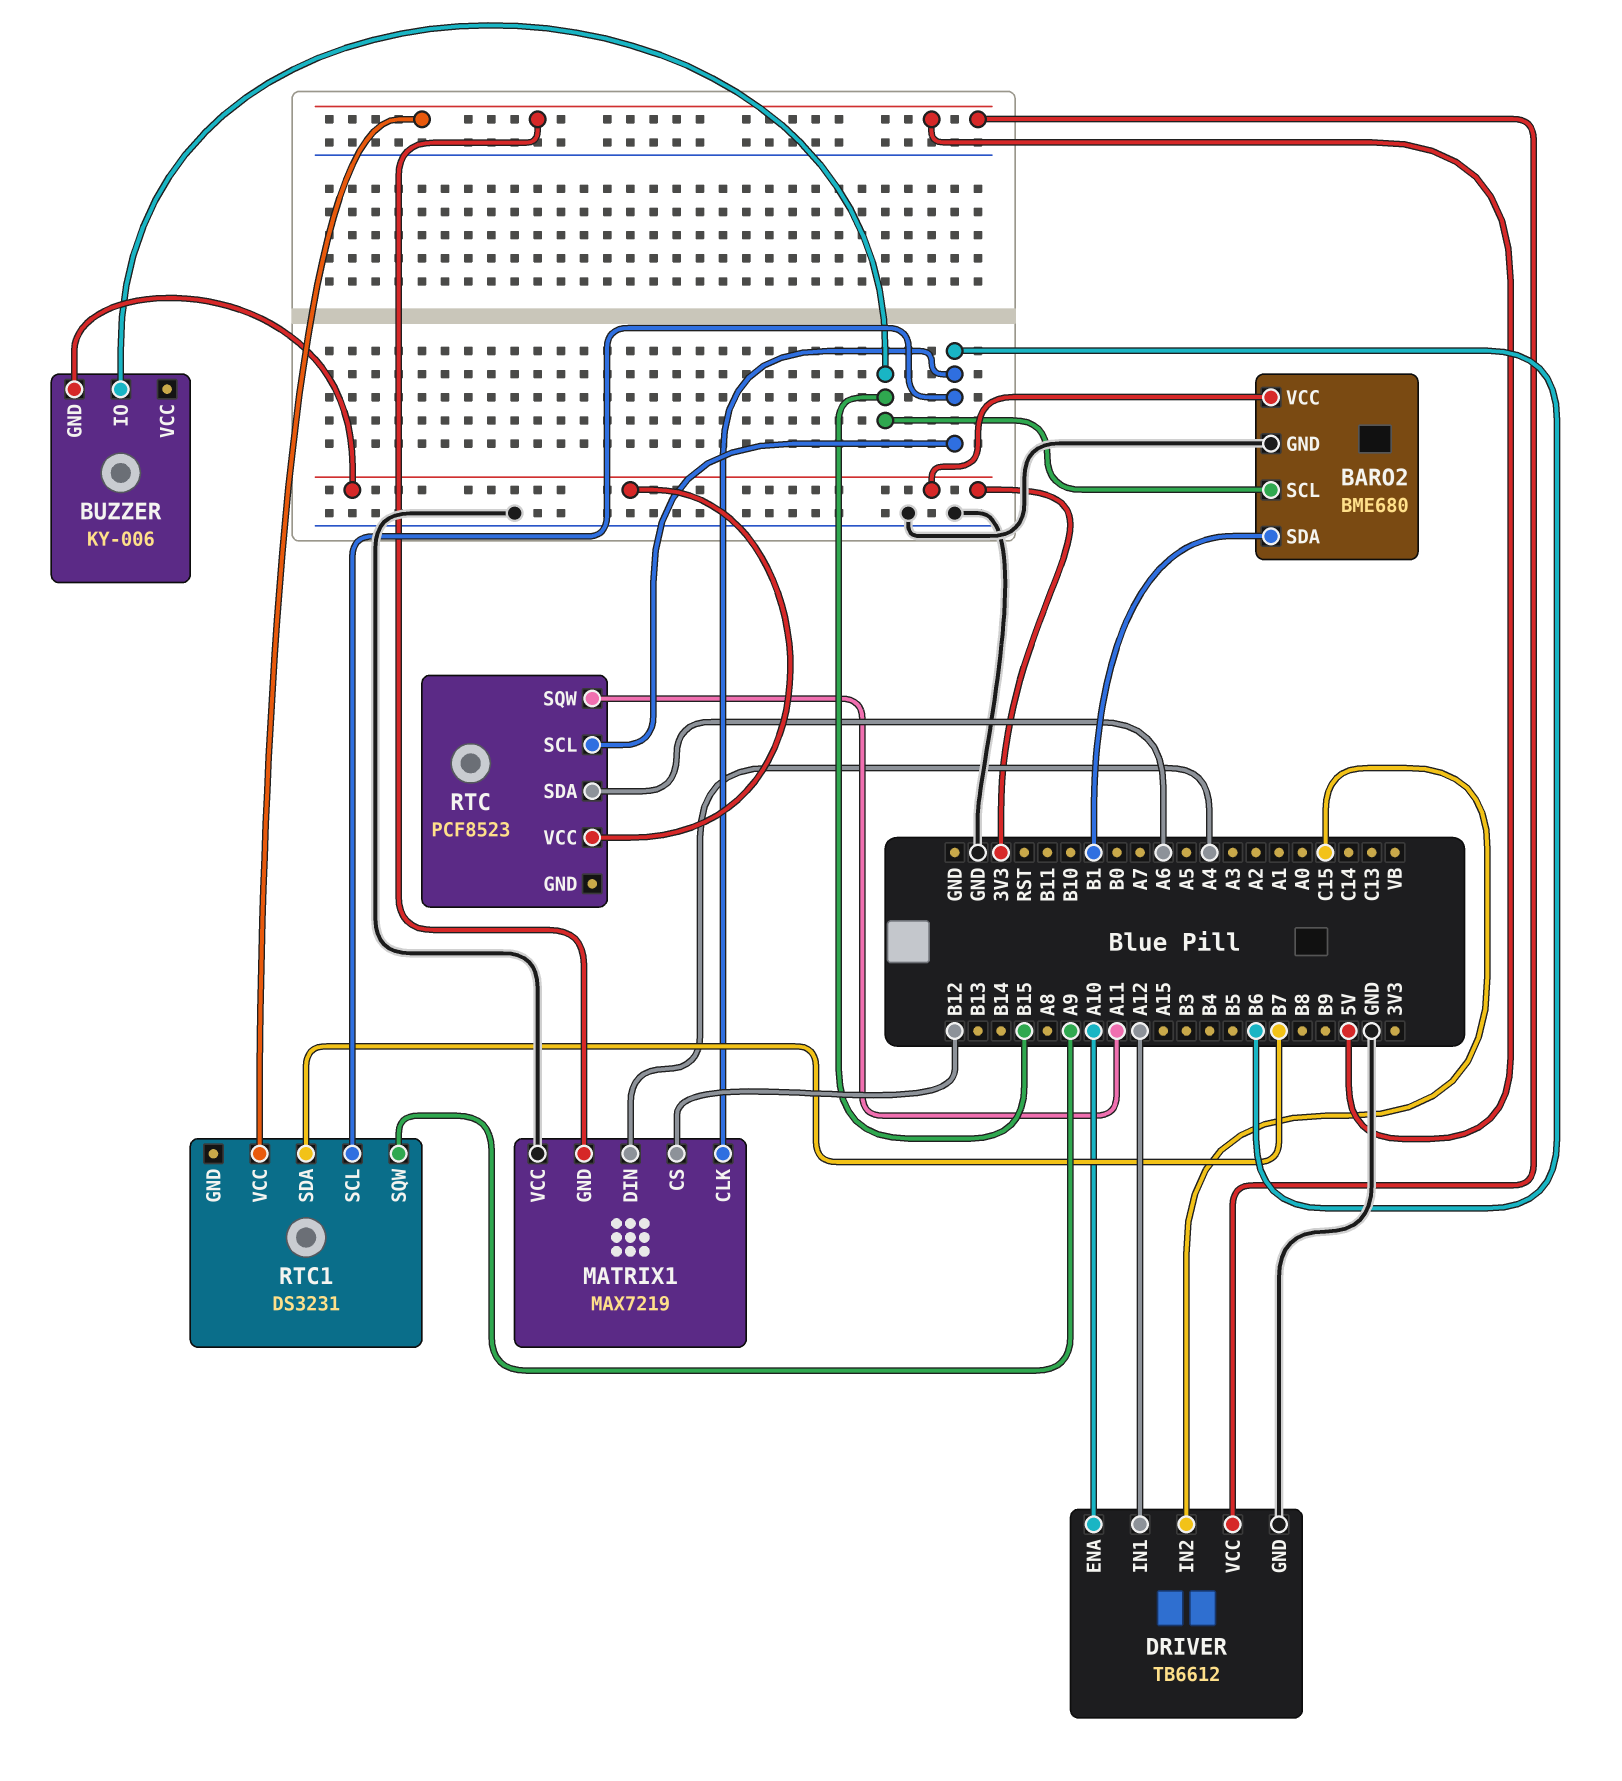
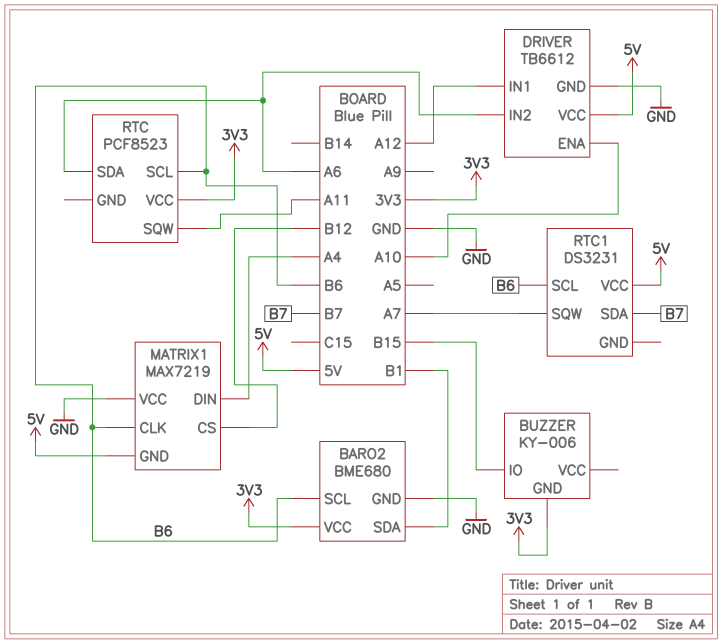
BARO2 pin SCL: B15 -> B6
DRIVER pin IN2: C15 -> A6
RTC1 pin SQW: A9 -> A7

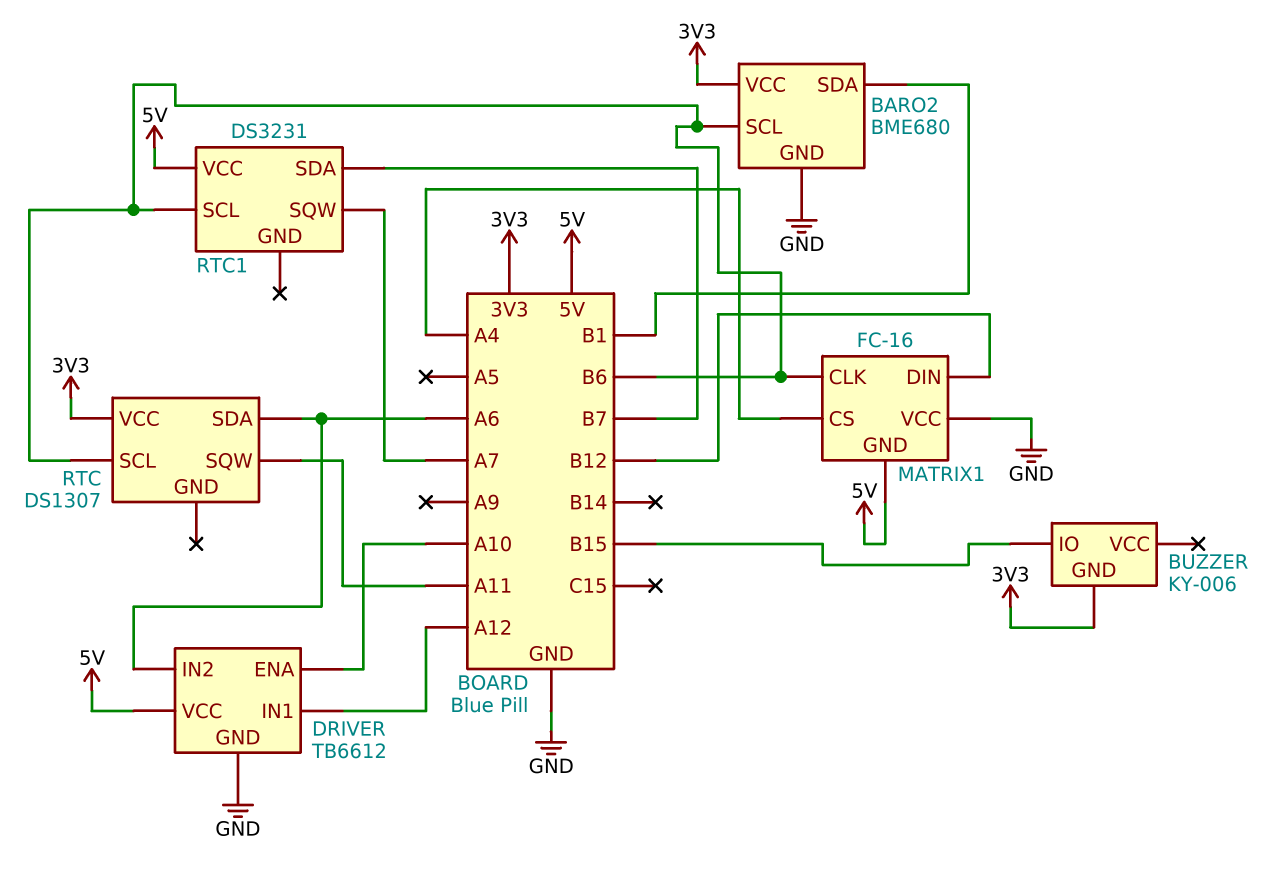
MATRIX1: MAX7219 -> FC-16
MATRIX1 pin CS: B12 -> A4
MATRIX1 pin DIN: A4 -> B12
RTC: PCF8523 -> DS1307

